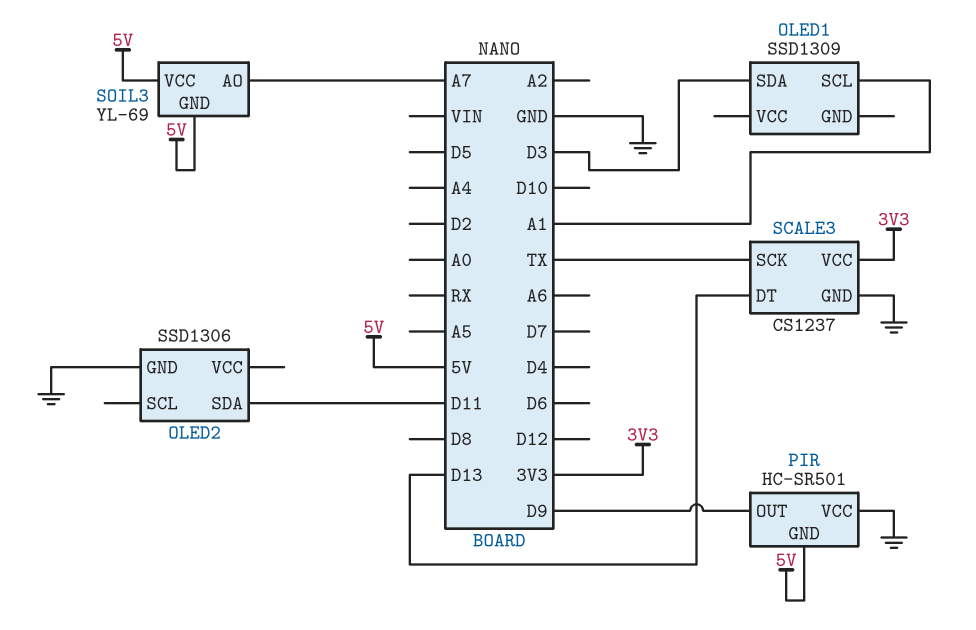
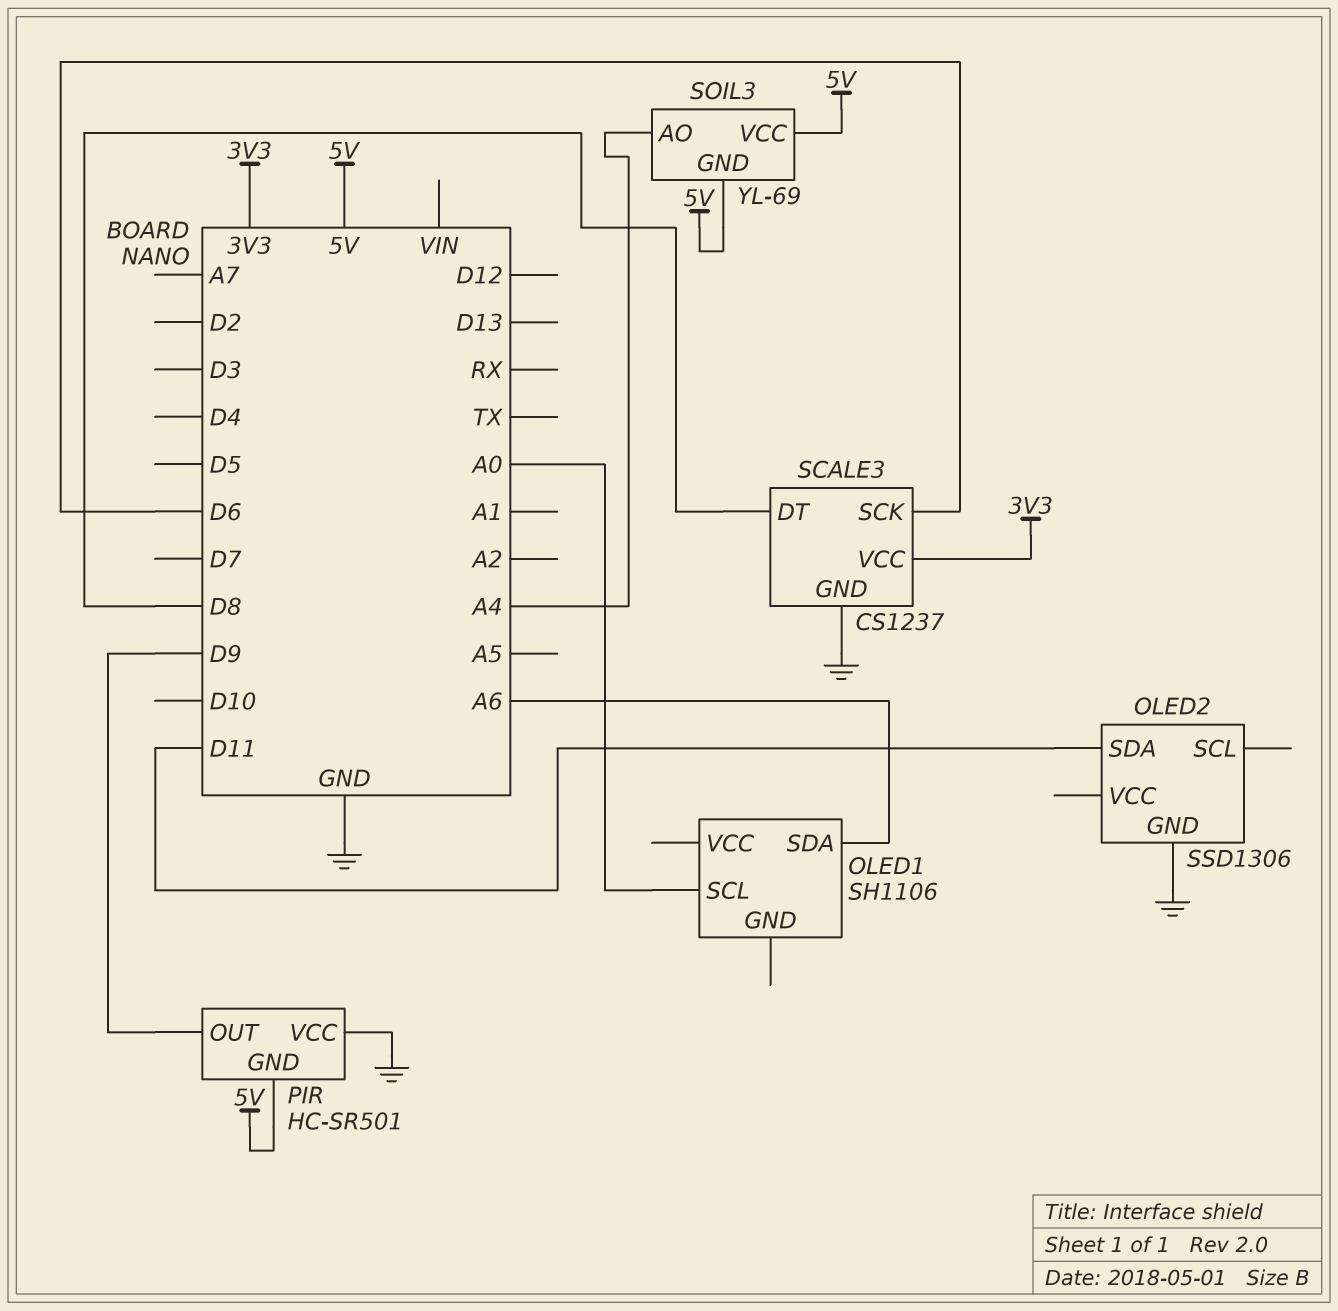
OLED1: SSD1309 -> SH1106
OLED1 pin SCL: A1 -> A0
OLED1 pin SDA: D3 -> A6
SCALE3 pin DT: D13 -> D8
SCALE3 pin SCK: TX -> D6
SOIL3 pin AO: A7 -> A4

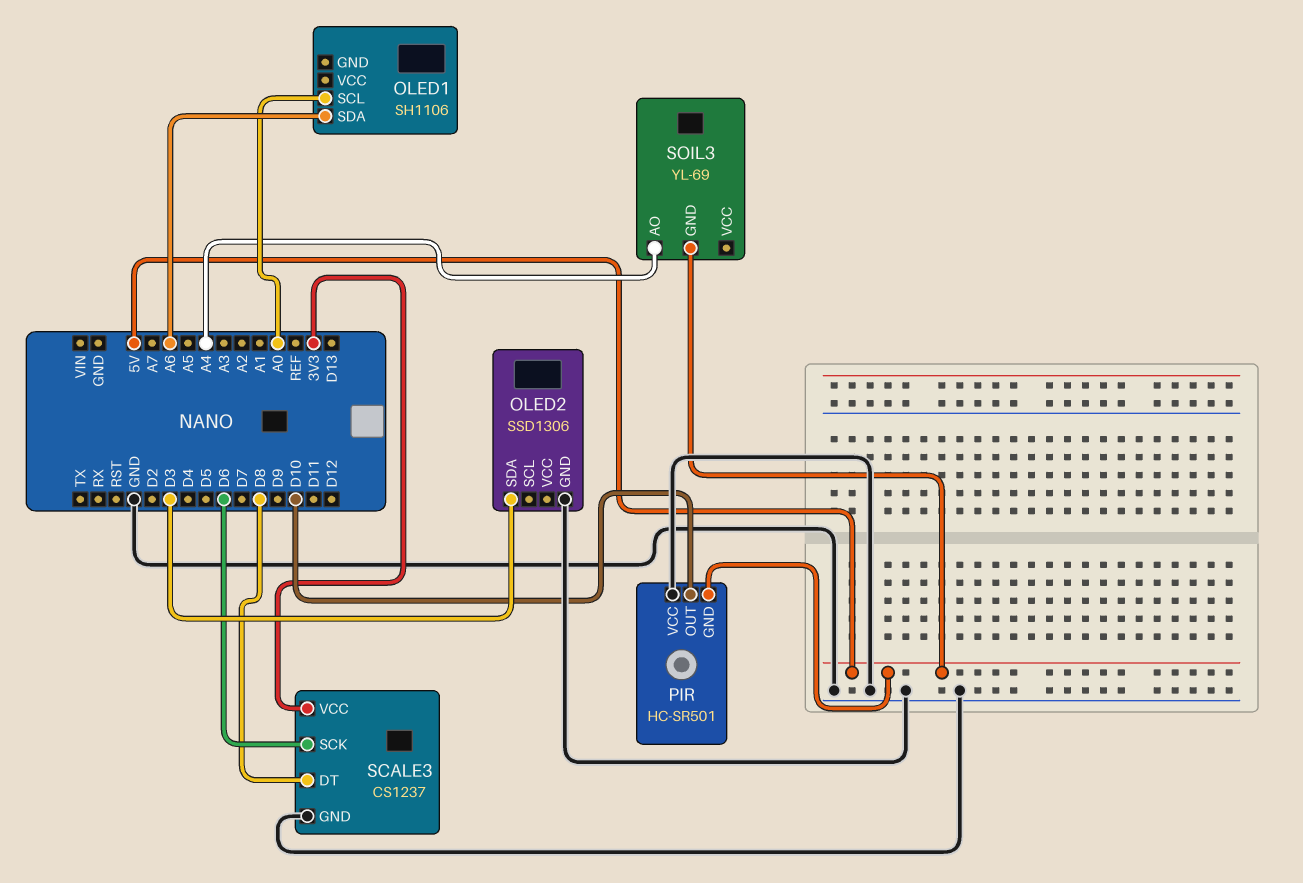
OLED2 pin SDA: D11 -> D3
PIR pin OUT: D9 -> D10
SOIL3 pin VCC: 5V -> none

